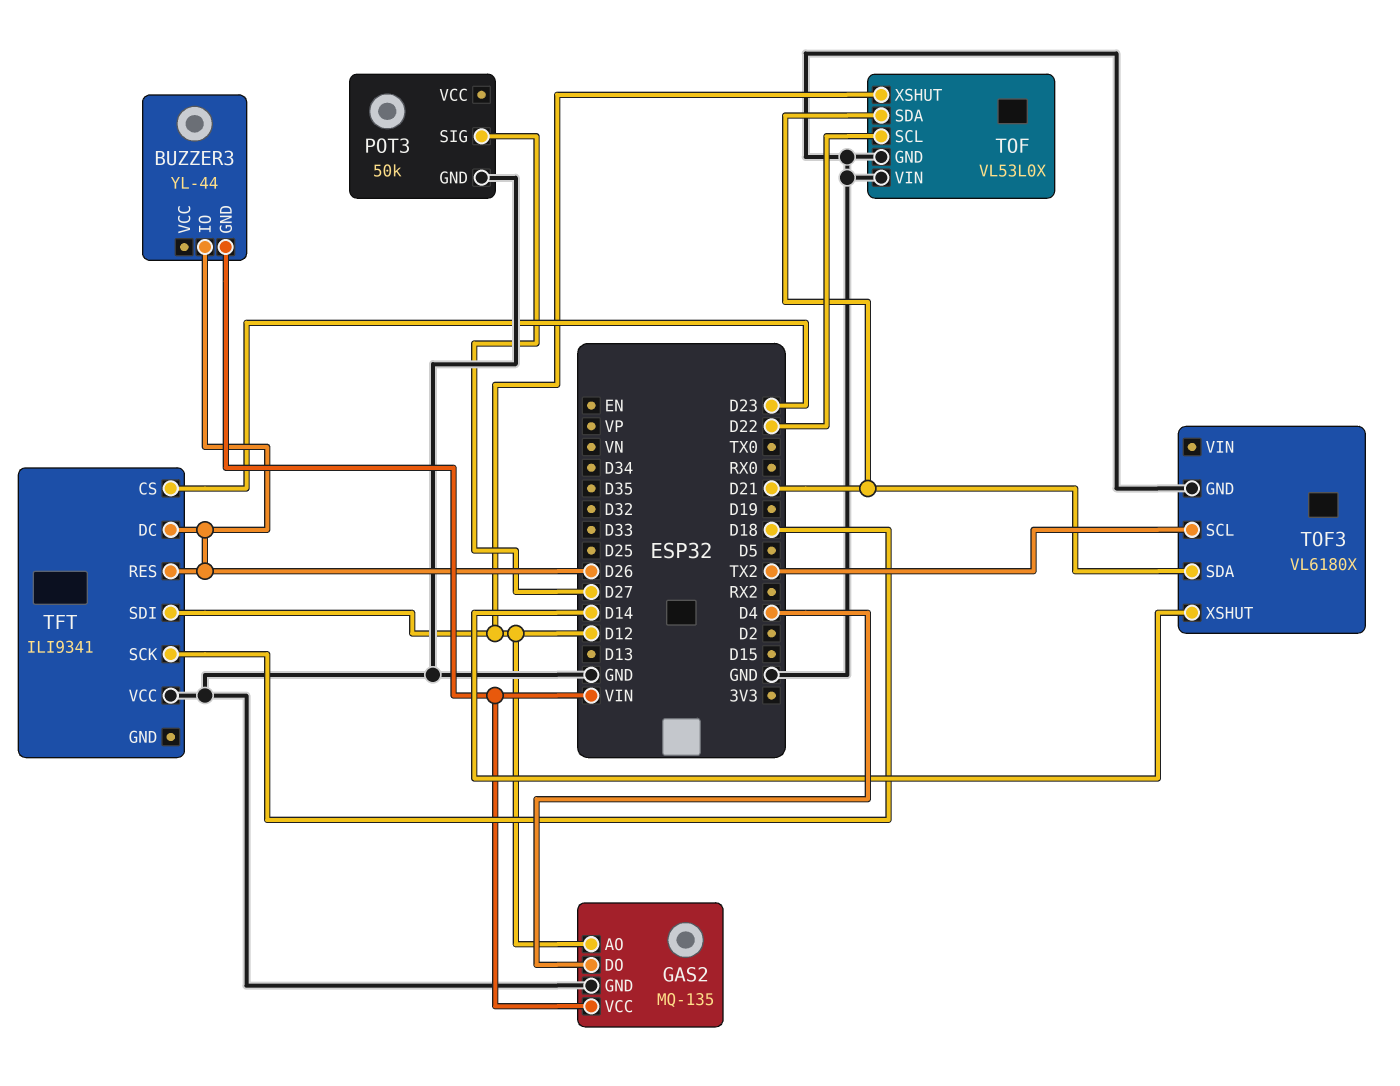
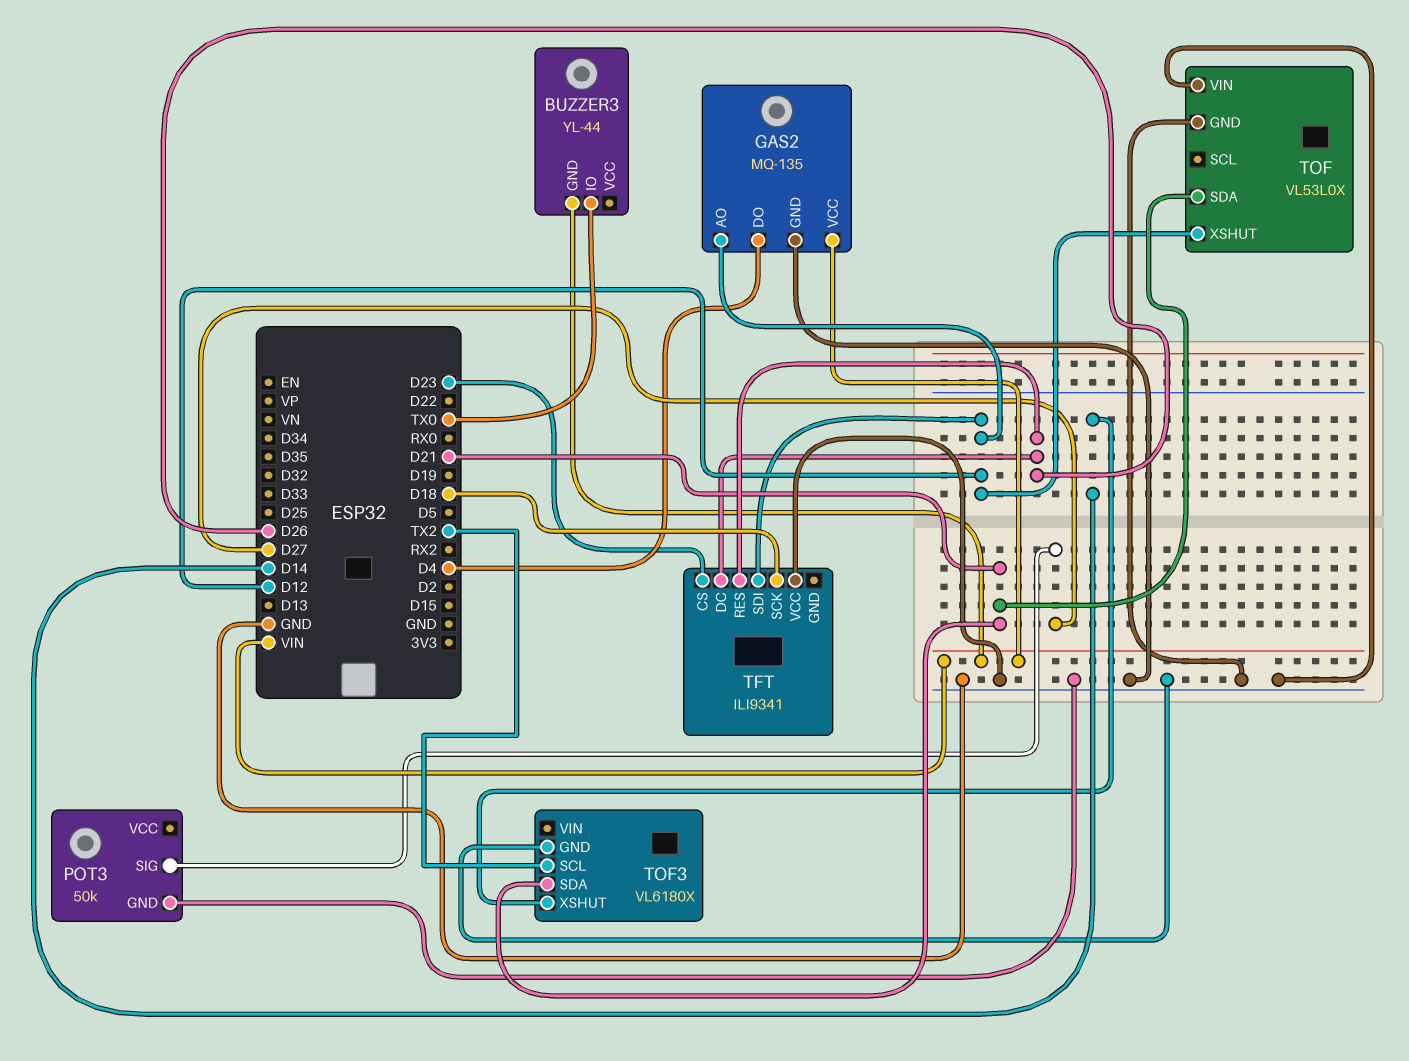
BUZZER3 pin IO: D26 -> TX0
TOF pin SCL: D22 -> none

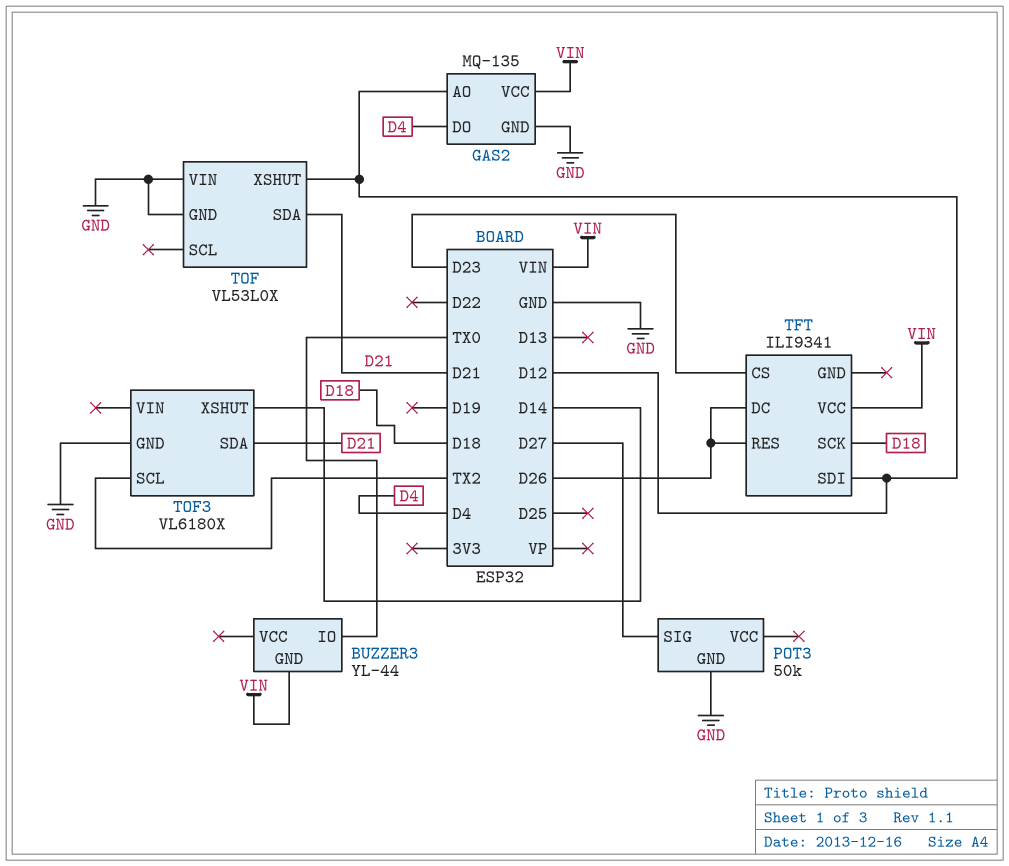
TFT pin VCC: GND -> VIN

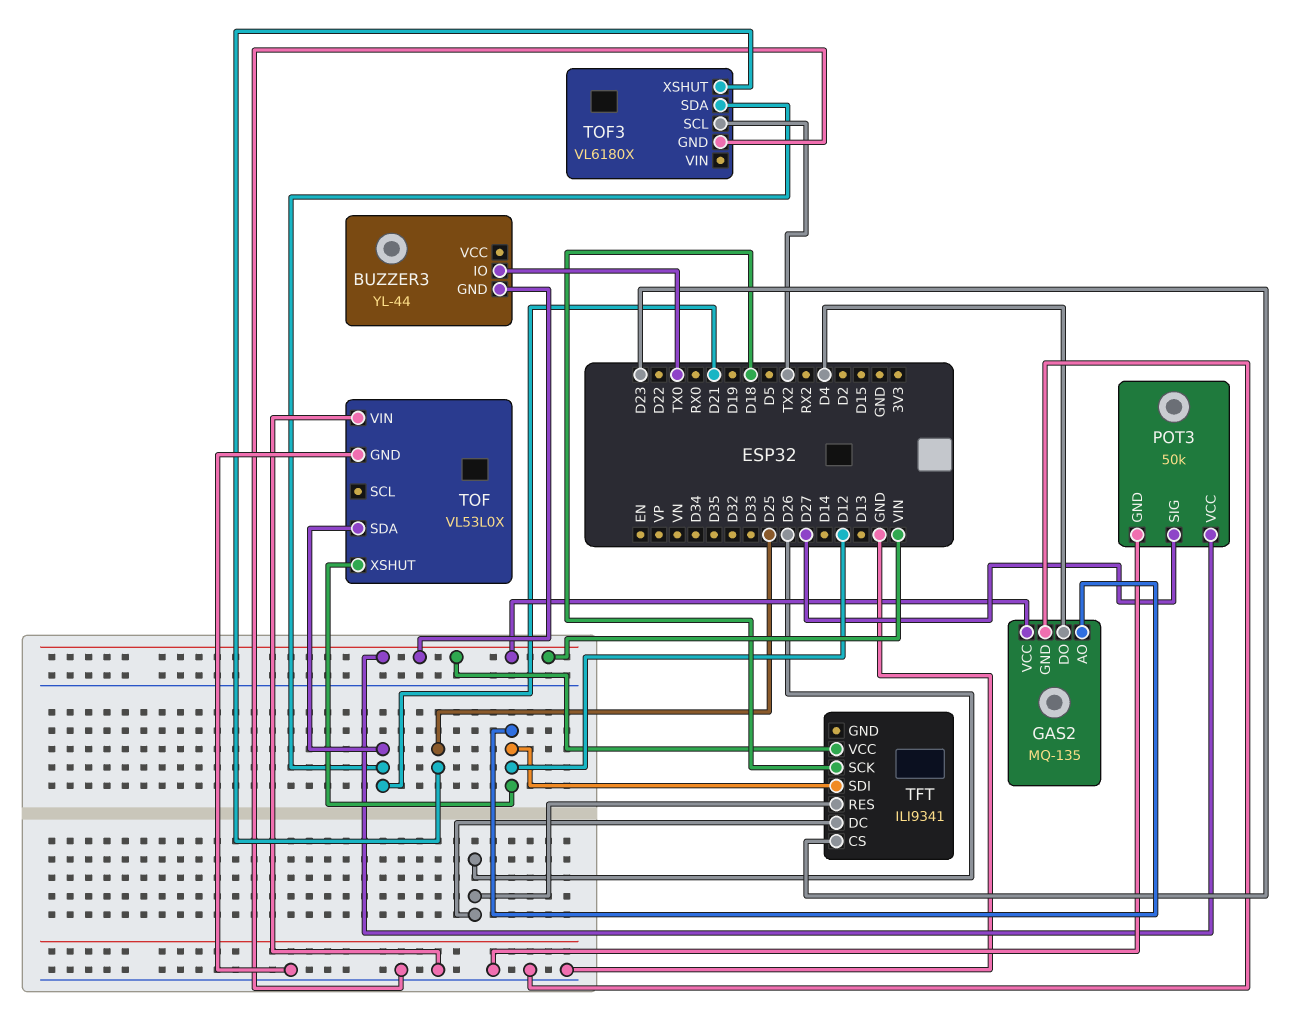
POT3 pin VCC: none -> VIN
TOF3 pin XSHUT: D14 -> D25

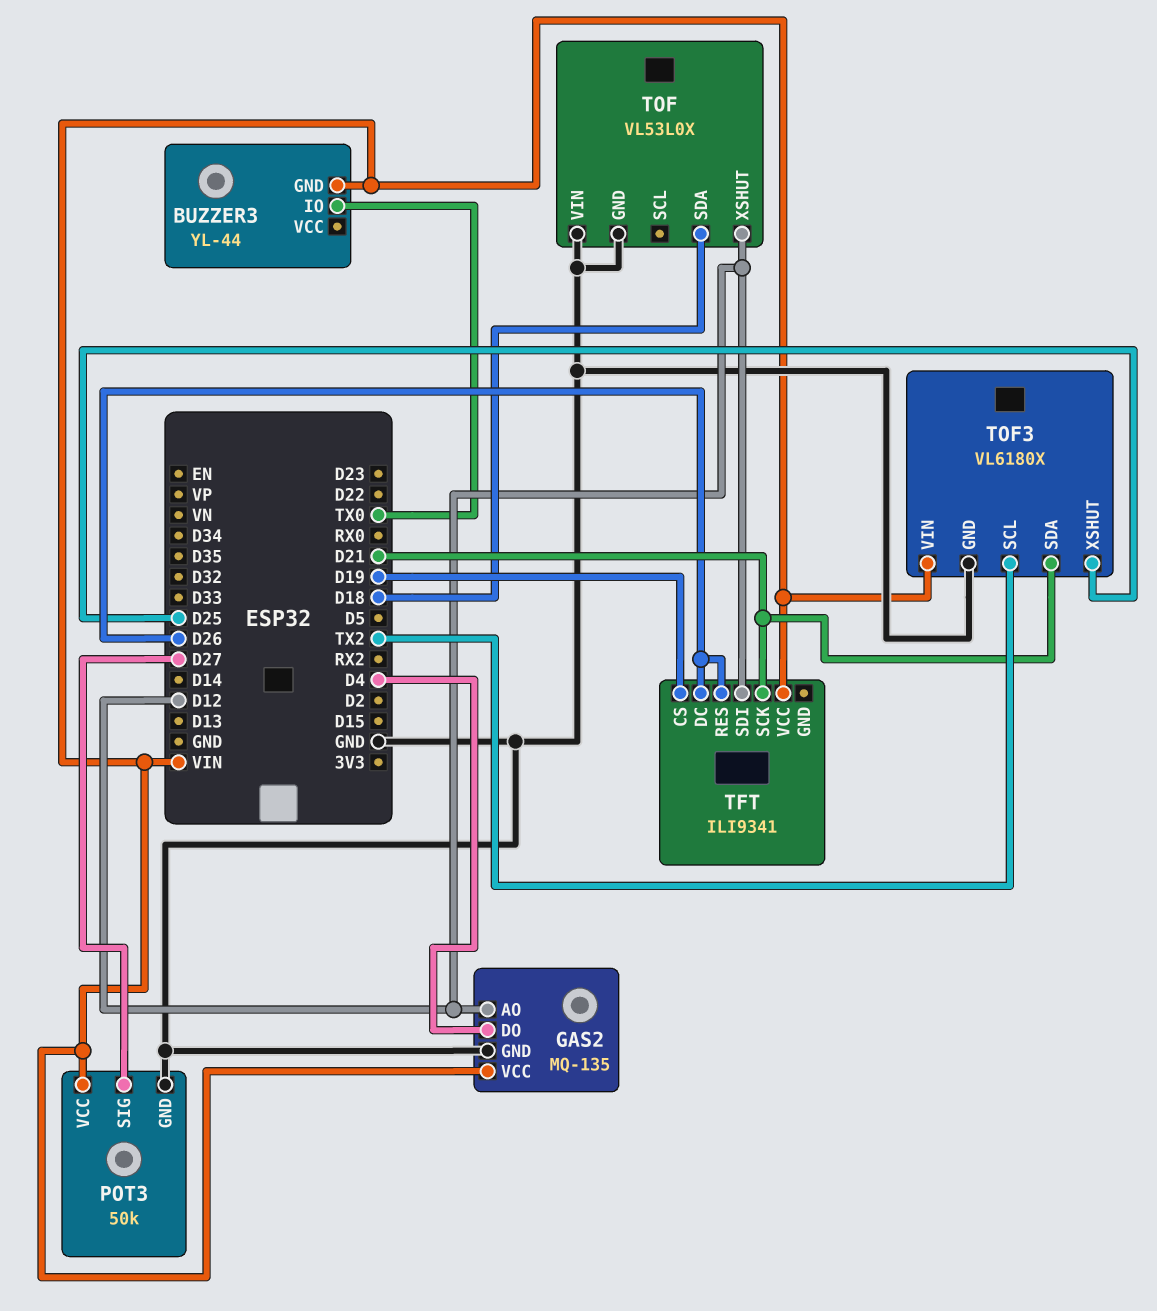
TFT pin CS: D23 -> D19
TFT pin SCK: D18 -> D21
TOF pin SDA: D21 -> D18
TOF3 pin VIN: none -> VIN

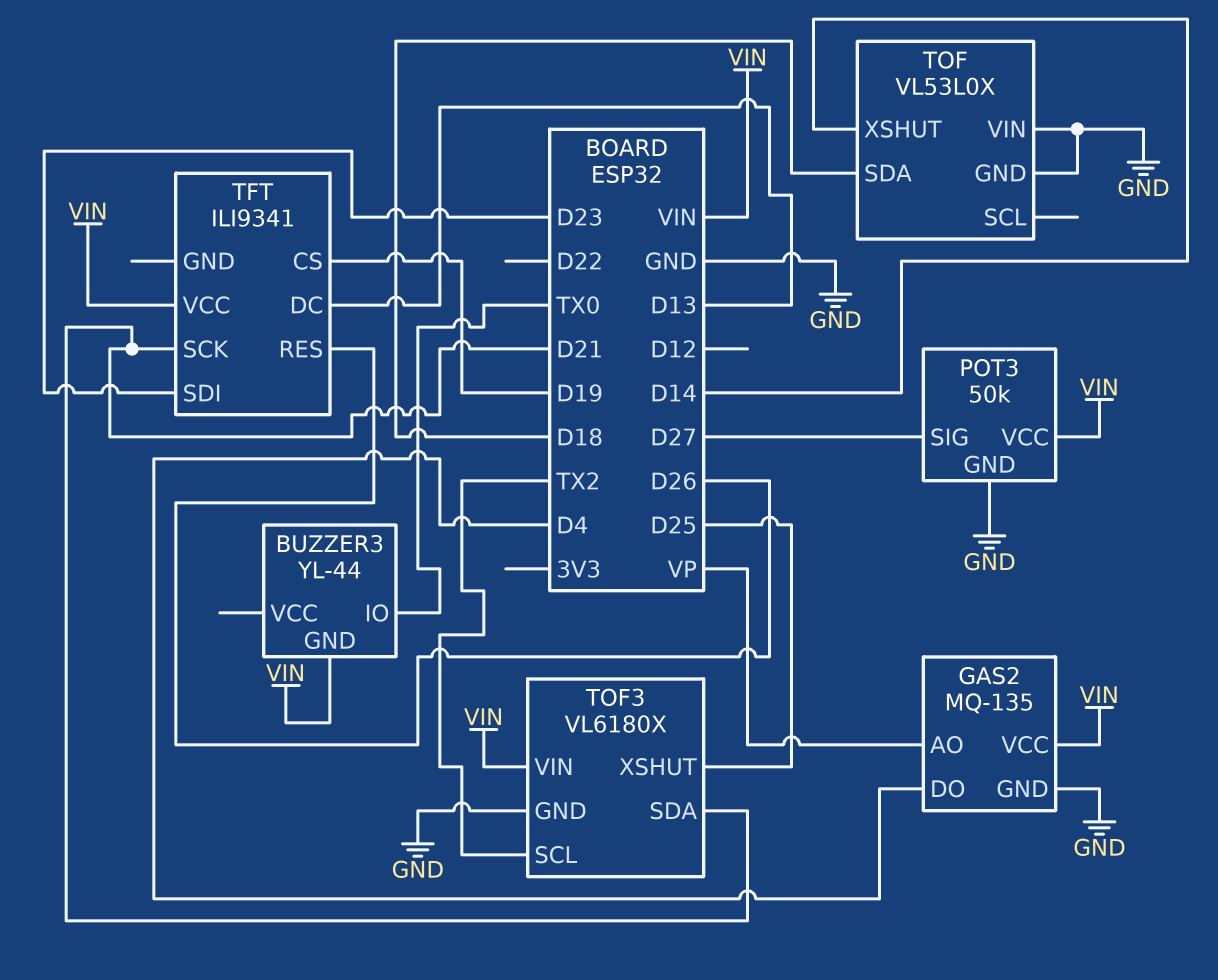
GAS2 pin AO: D12 -> VP
TFT pin DC: D26 -> D13
TFT pin SDI: D12 -> D23
TOF pin XSHUT: D12 -> D14

